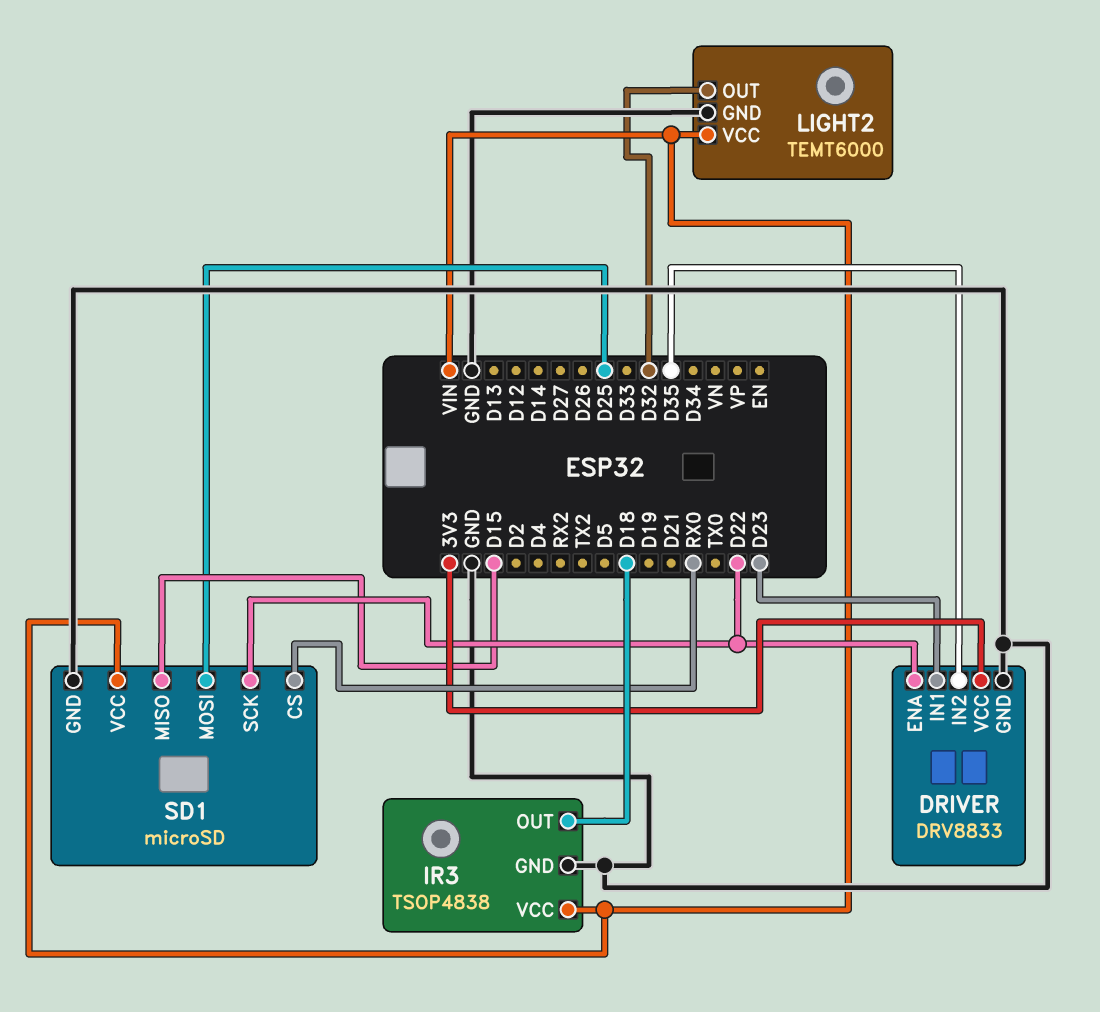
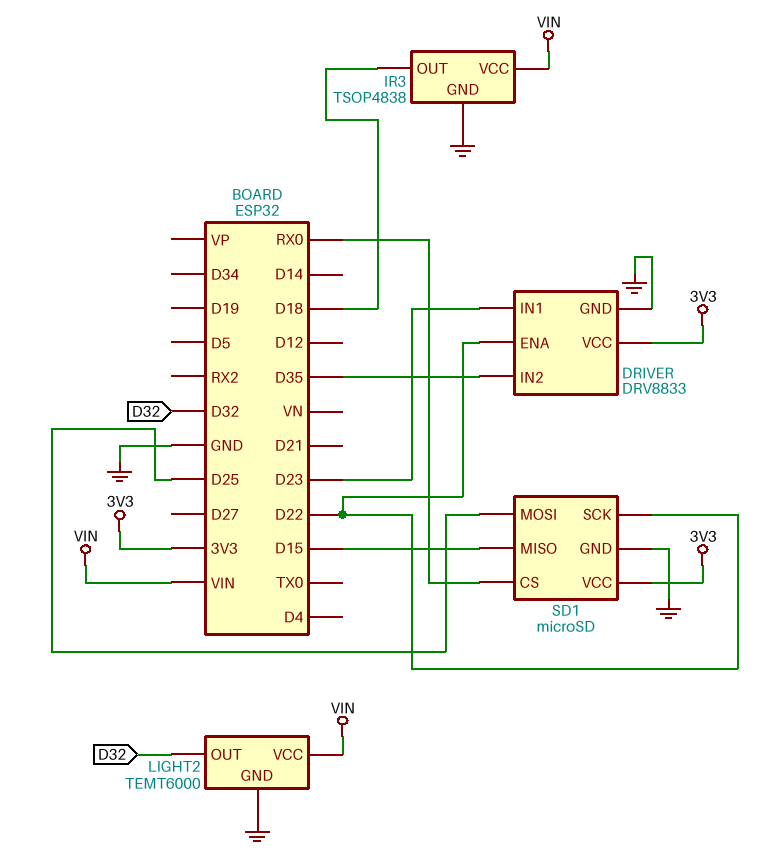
SD1 pin VCC: VIN -> 3V3

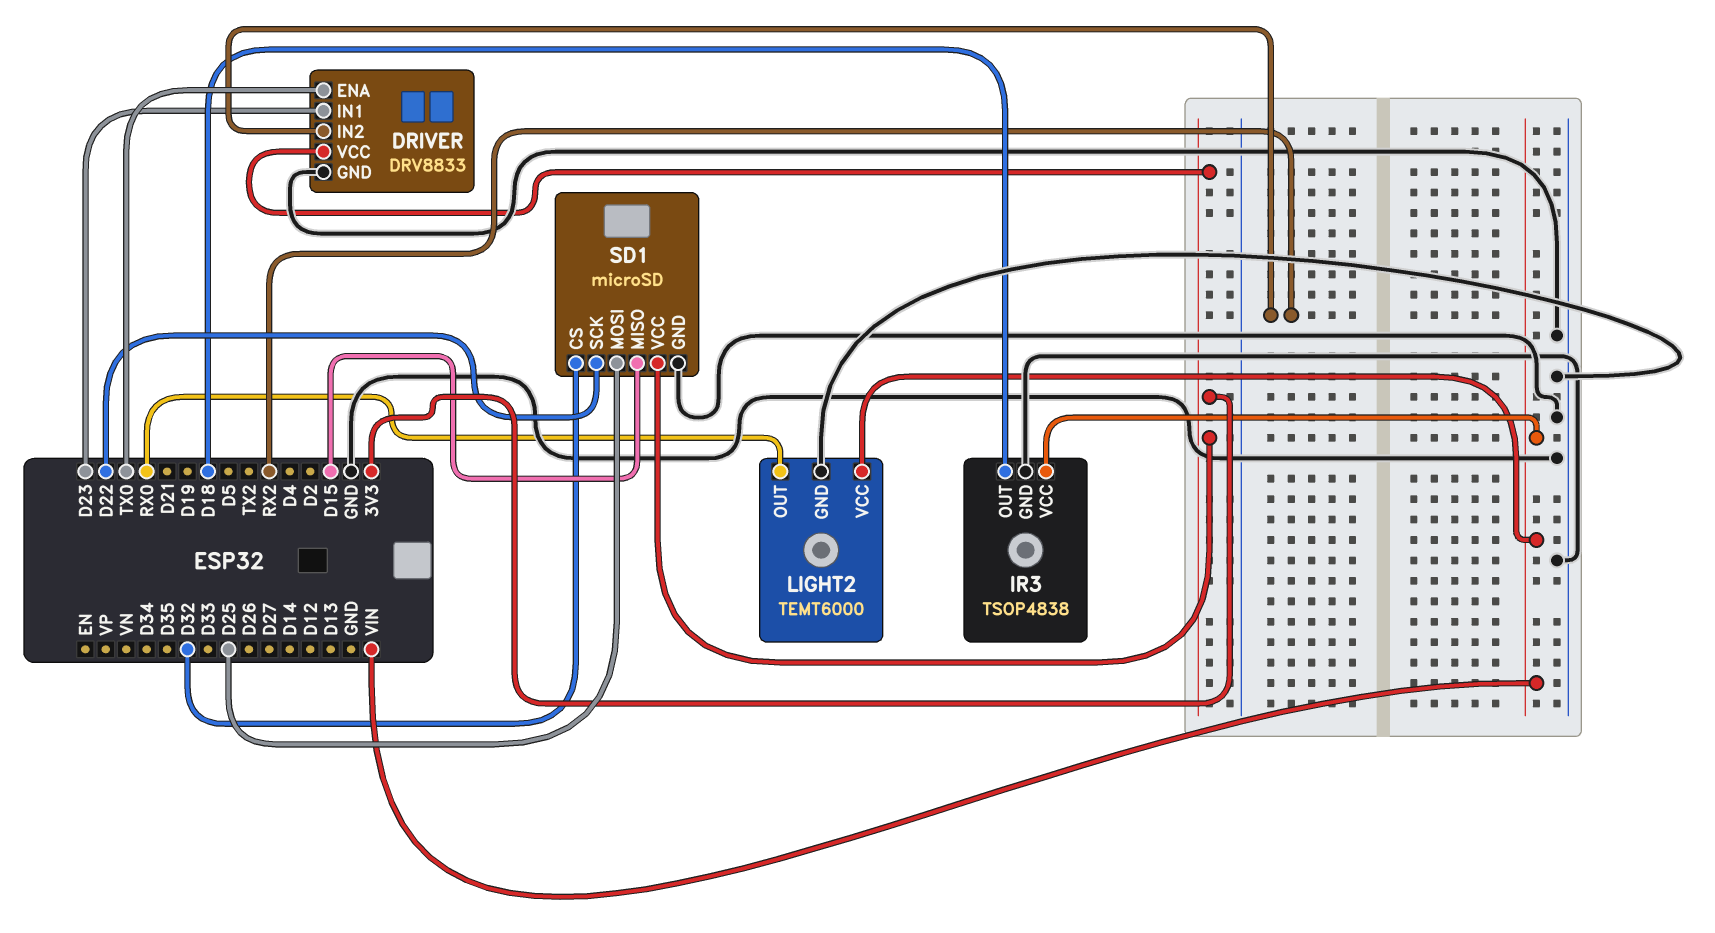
DRIVER pin ENA: D22 -> TX0
DRIVER pin IN2: D35 -> RX2
LIGHT2 pin OUT: D32 -> RX0
SD1 pin CS: RX0 -> D32

